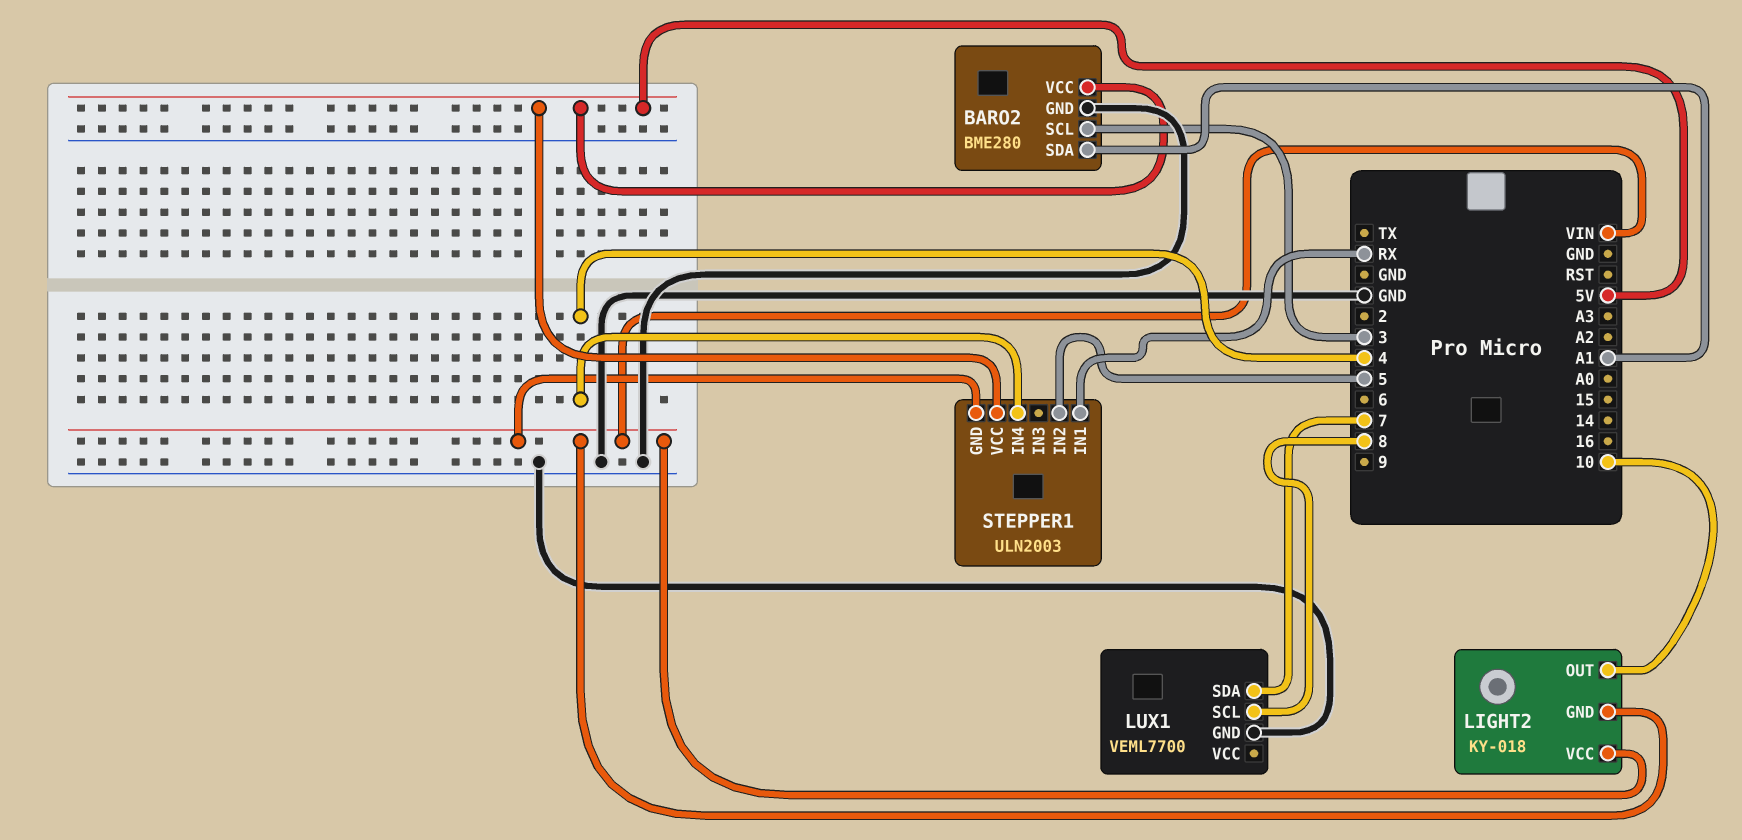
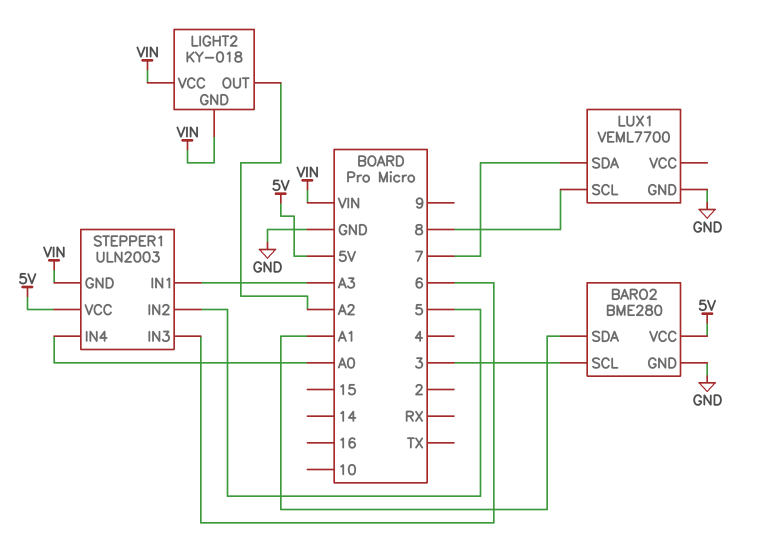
LIGHT2 pin OUT: 10 -> A2
STEPPER1 pin IN1: RX -> A3
STEPPER1 pin IN3: none -> 6
STEPPER1 pin IN4: 4 -> A0

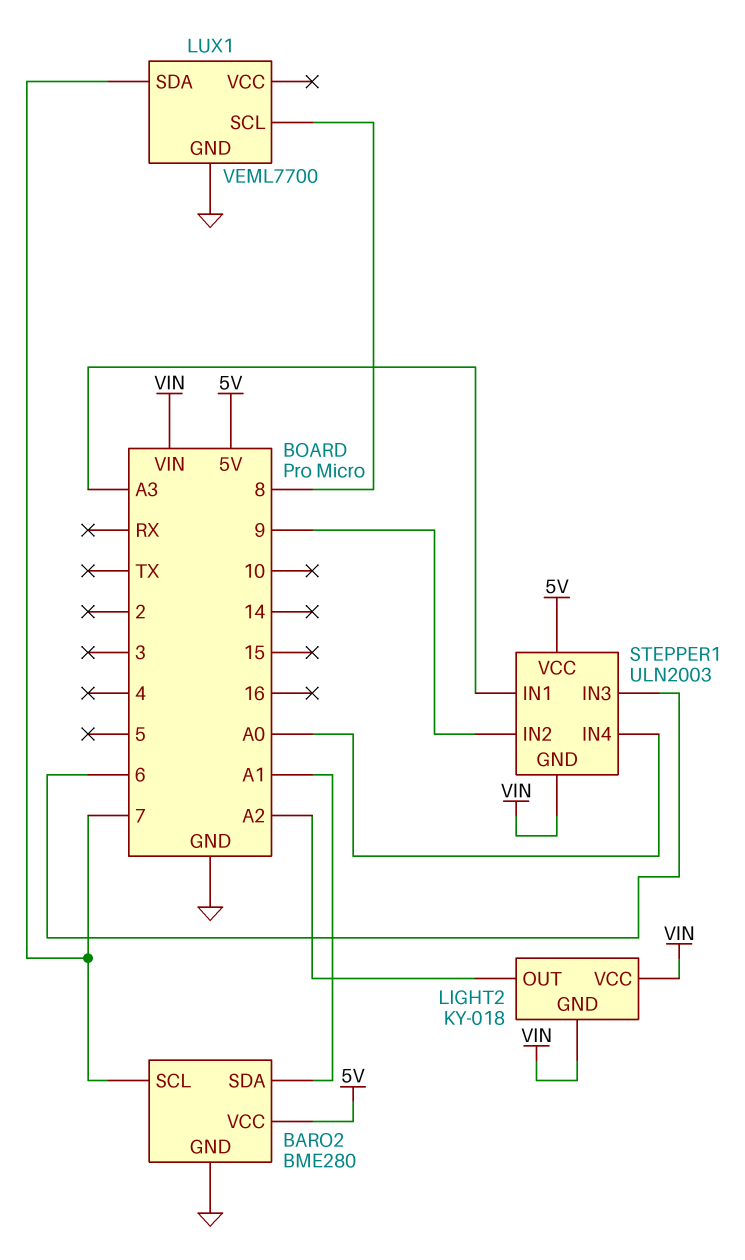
BARO2 pin SCL: 3 -> 7
STEPPER1 pin IN2: 5 -> 9

